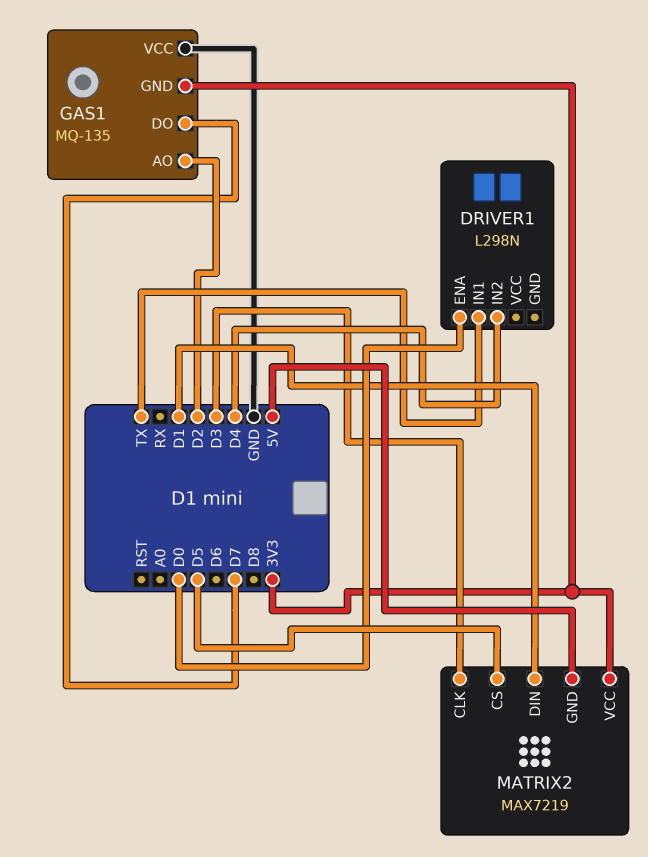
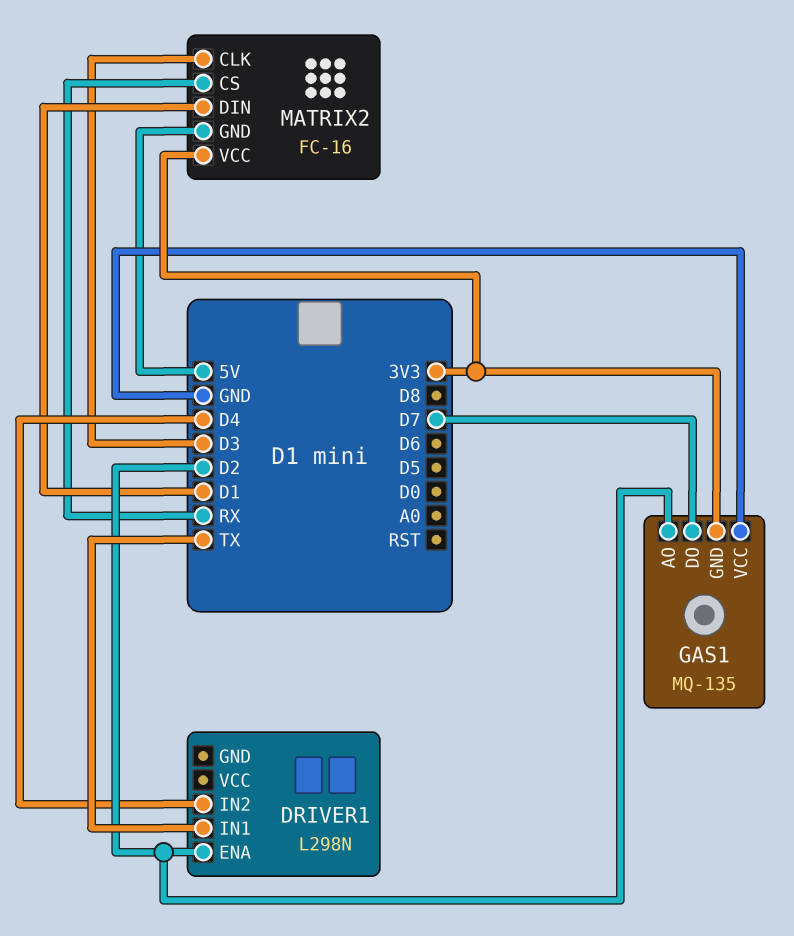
DRIVER1 pin ENA: D0 -> D2
MATRIX2: MAX7219 -> FC-16
MATRIX2 pin CS: D5 -> RX

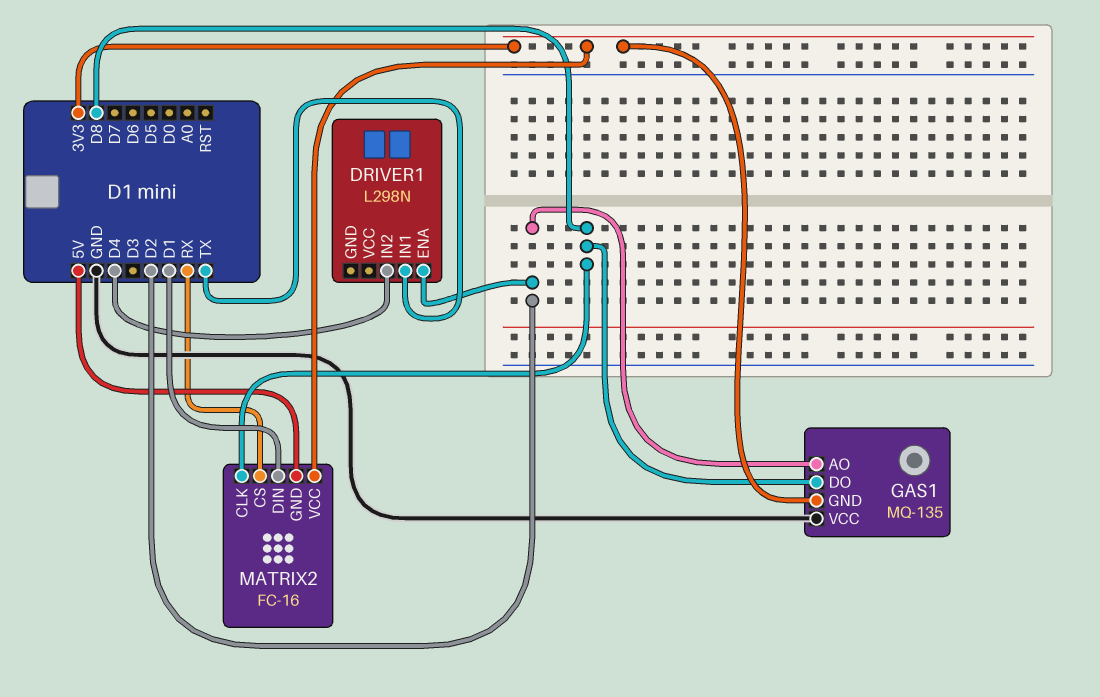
GAS1 pin DO: D7 -> D8
MATRIX2 pin CLK: D3 -> D8

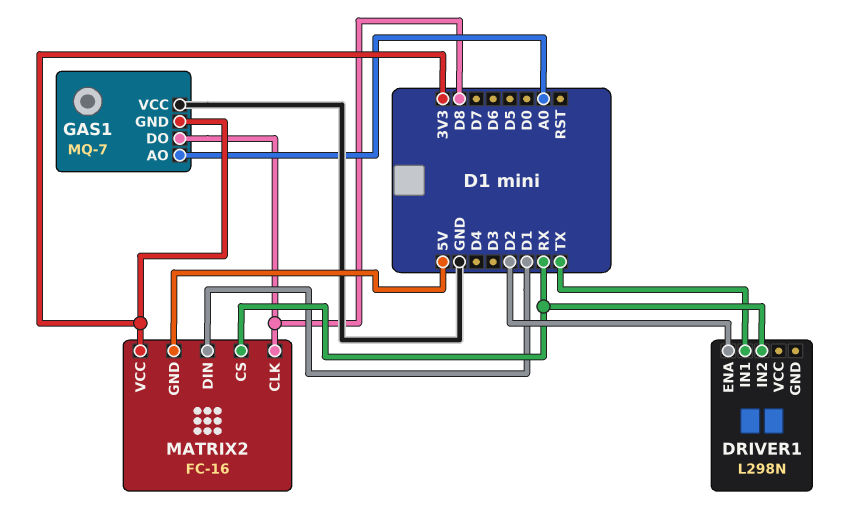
DRIVER1 pin IN2: D4 -> RX
GAS1: MQ-135 -> MQ-7
GAS1 pin AO: D2 -> A0

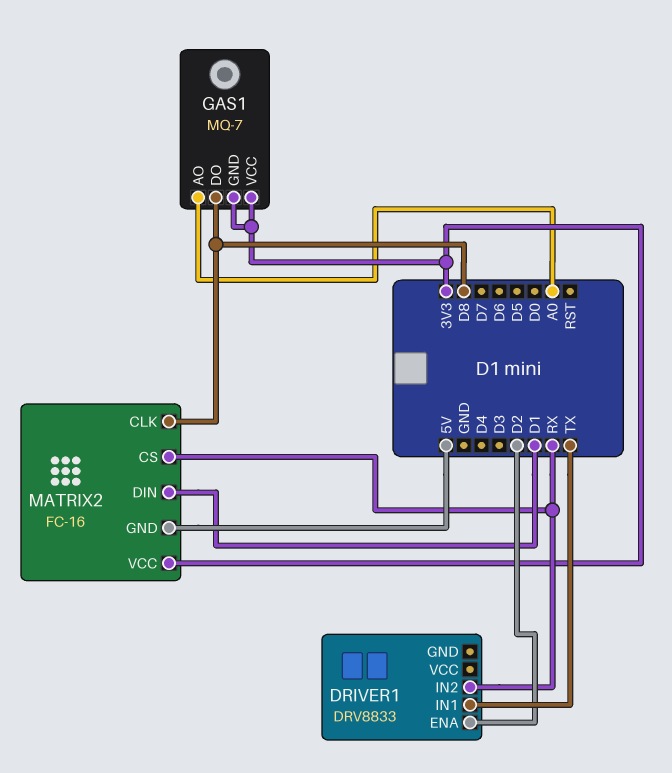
DRIVER1: L298N -> DRV8833
GAS1 pin VCC: GND -> 3V3

